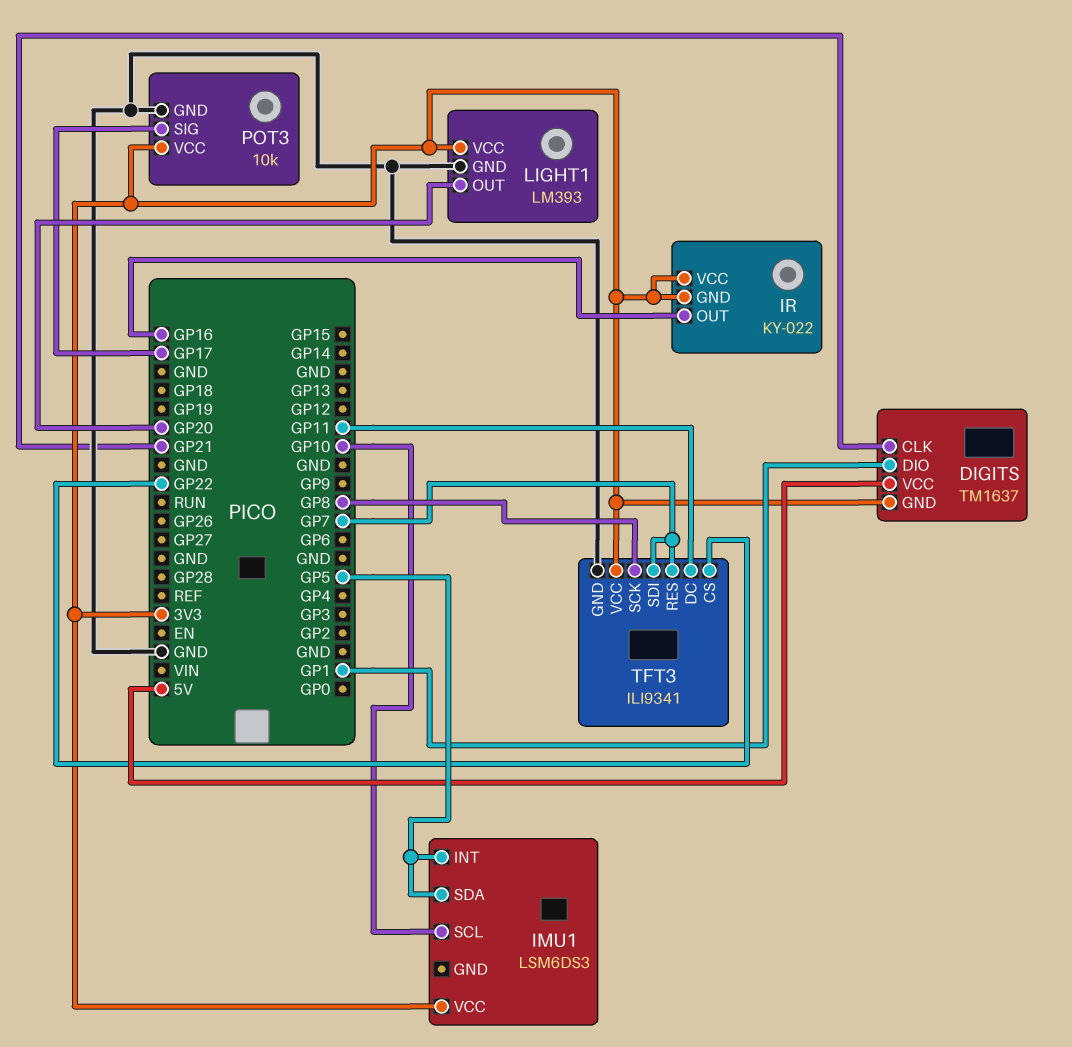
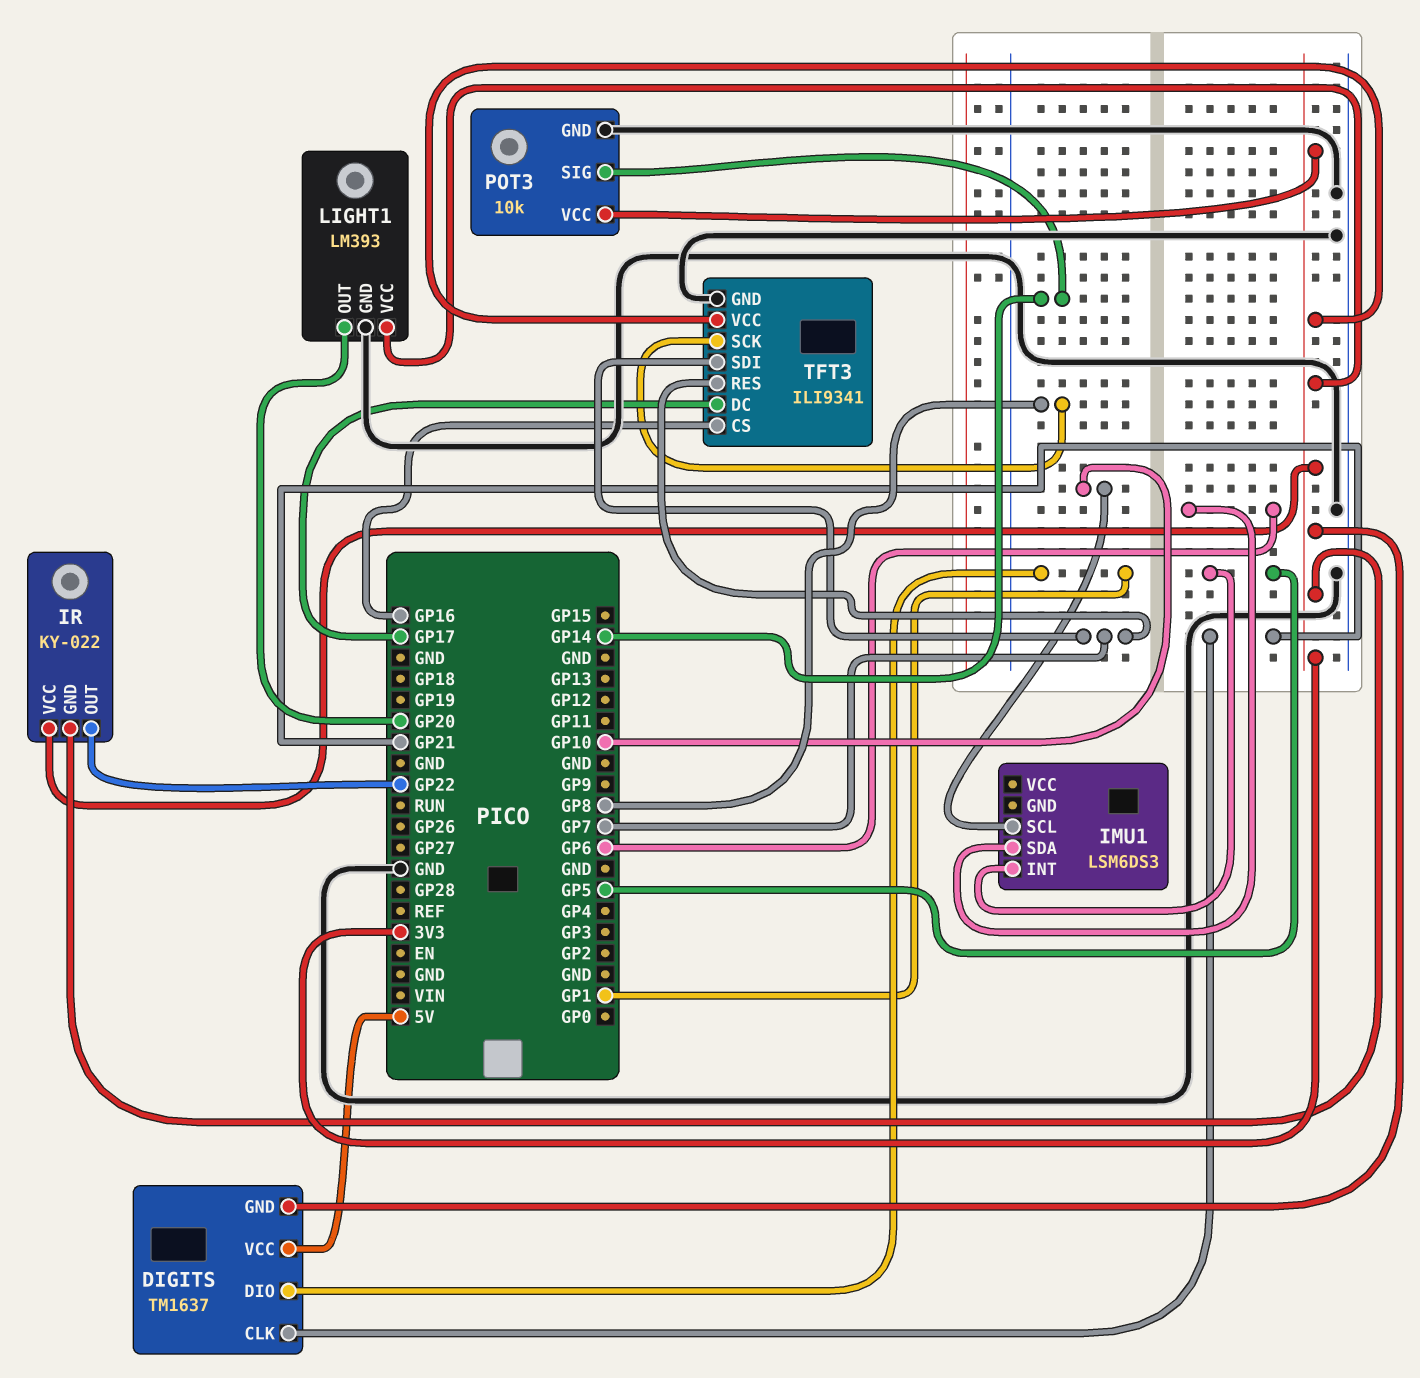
IMU1 pin SDA: GP5 -> GP6
IMU1 pin VCC: 3V3 -> none
IR pin OUT: GP16 -> GP22
POT3 pin SIG: GP17 -> GP14
TFT3 pin CS: GP22 -> GP16
TFT3 pin DC: GP11 -> GP17

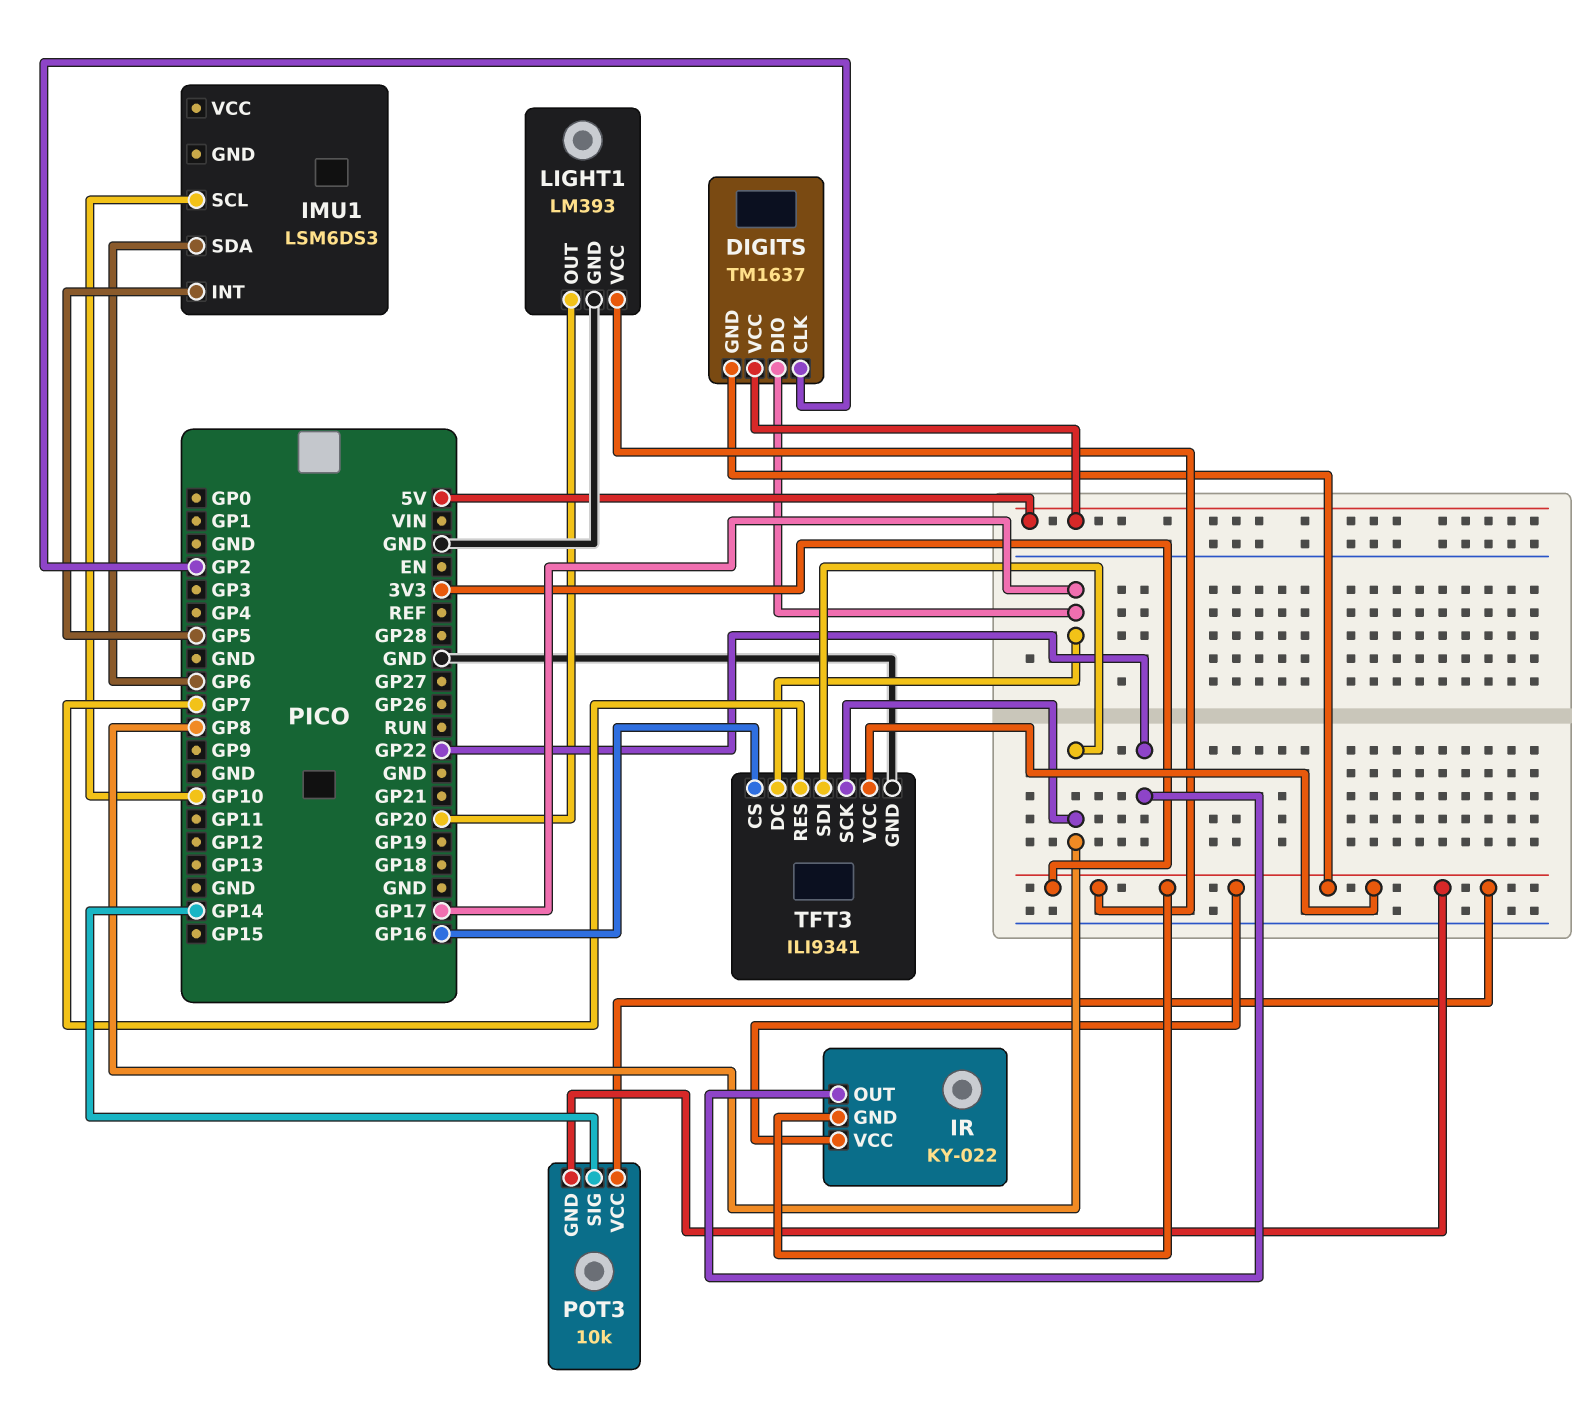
DIGITS pin CLK: GP21 -> GP2
DIGITS pin DIO: GP1 -> GP17
POT3 pin GND: GND -> 3V3
TFT3 pin SDI: GP7 -> GP8

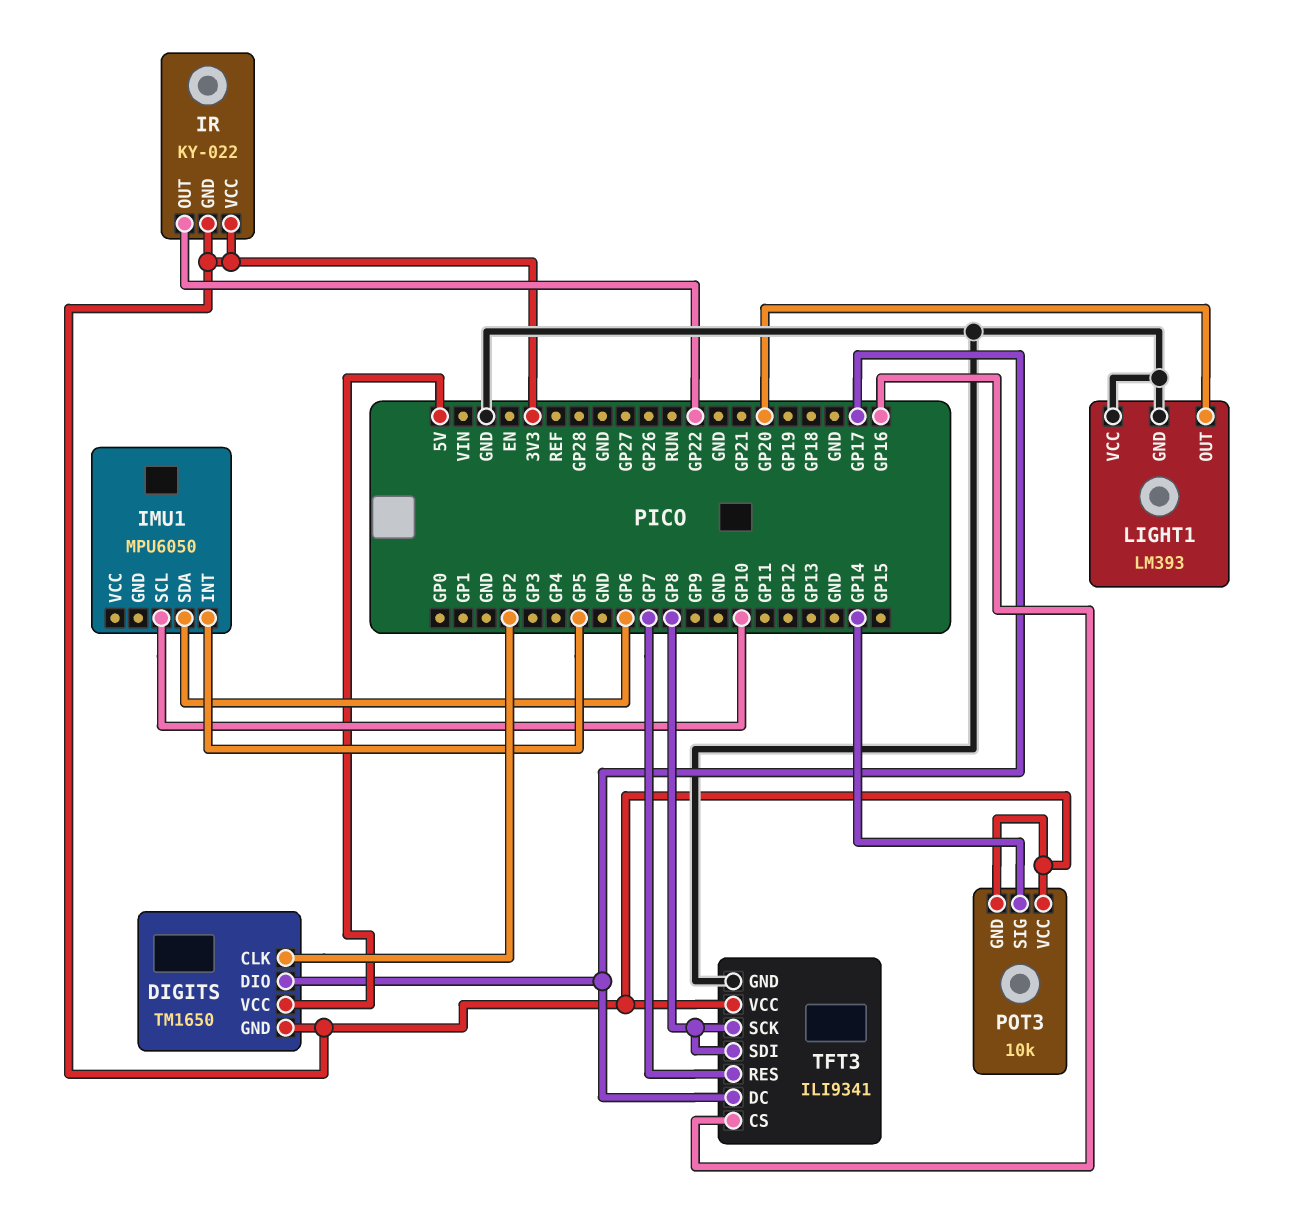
DIGITS: TM1637 -> TM1650
IMU1: LSM6DS3 -> MPU6050
LIGHT1 pin VCC: 3V3 -> GND

